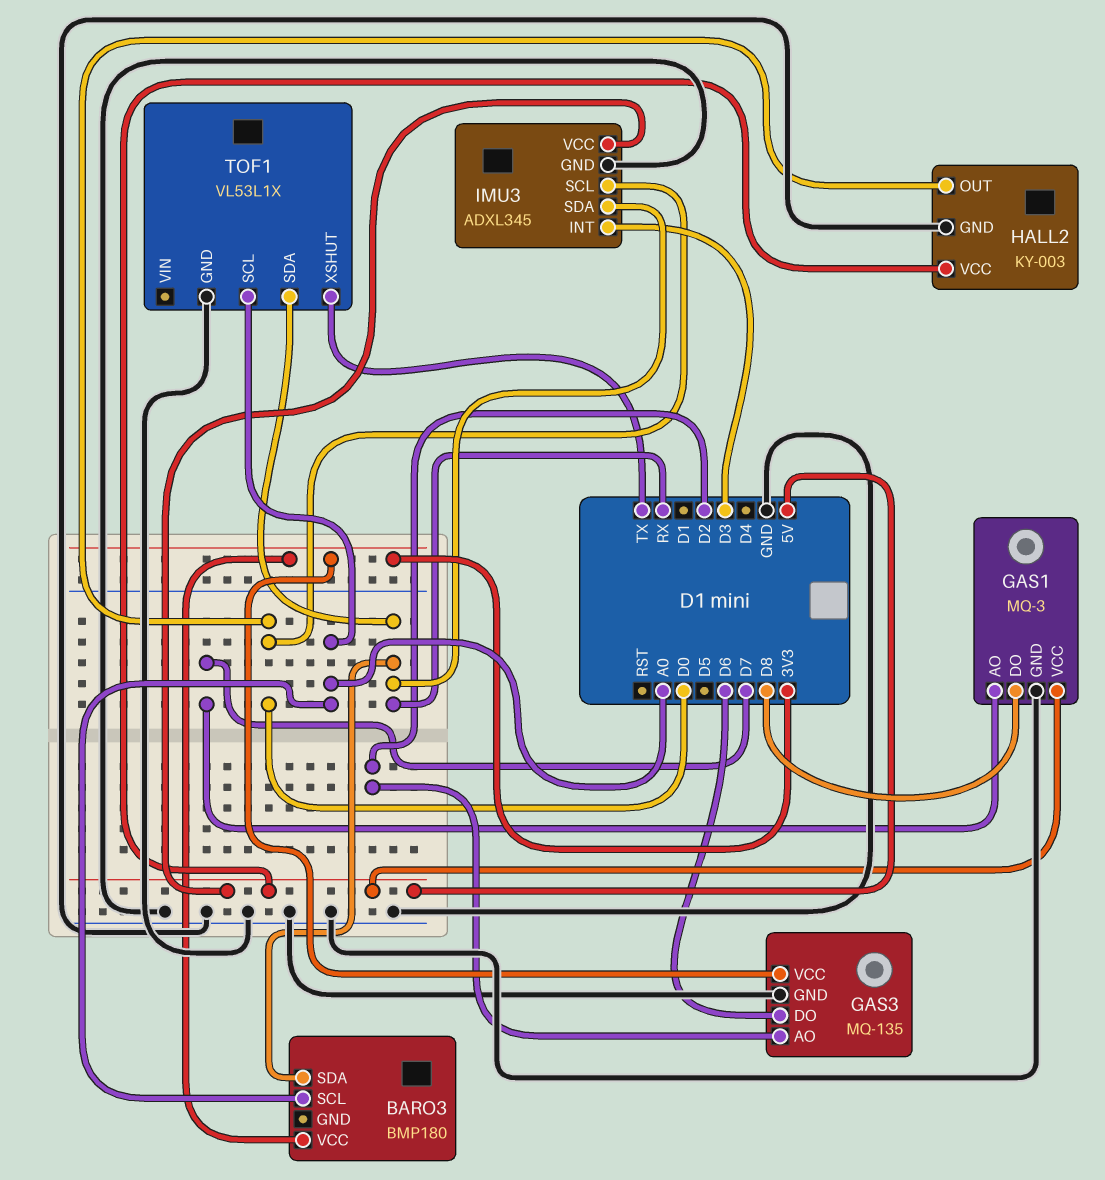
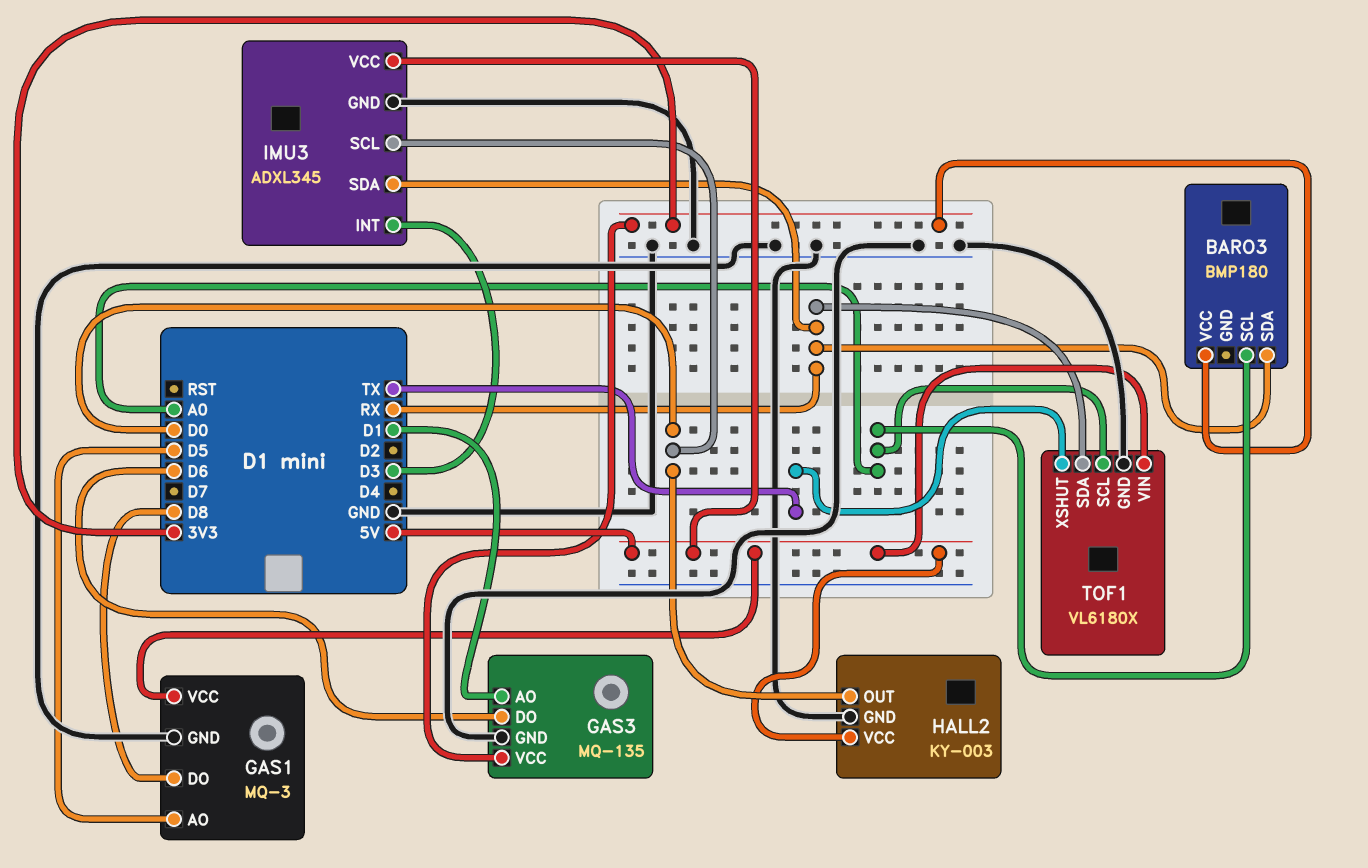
GAS1 pin AO: D7 -> D5
GAS3 pin AO: D2 -> D1
TOF1: VL53L1X -> VL6180X
TOF1 pin VIN: none -> 5V

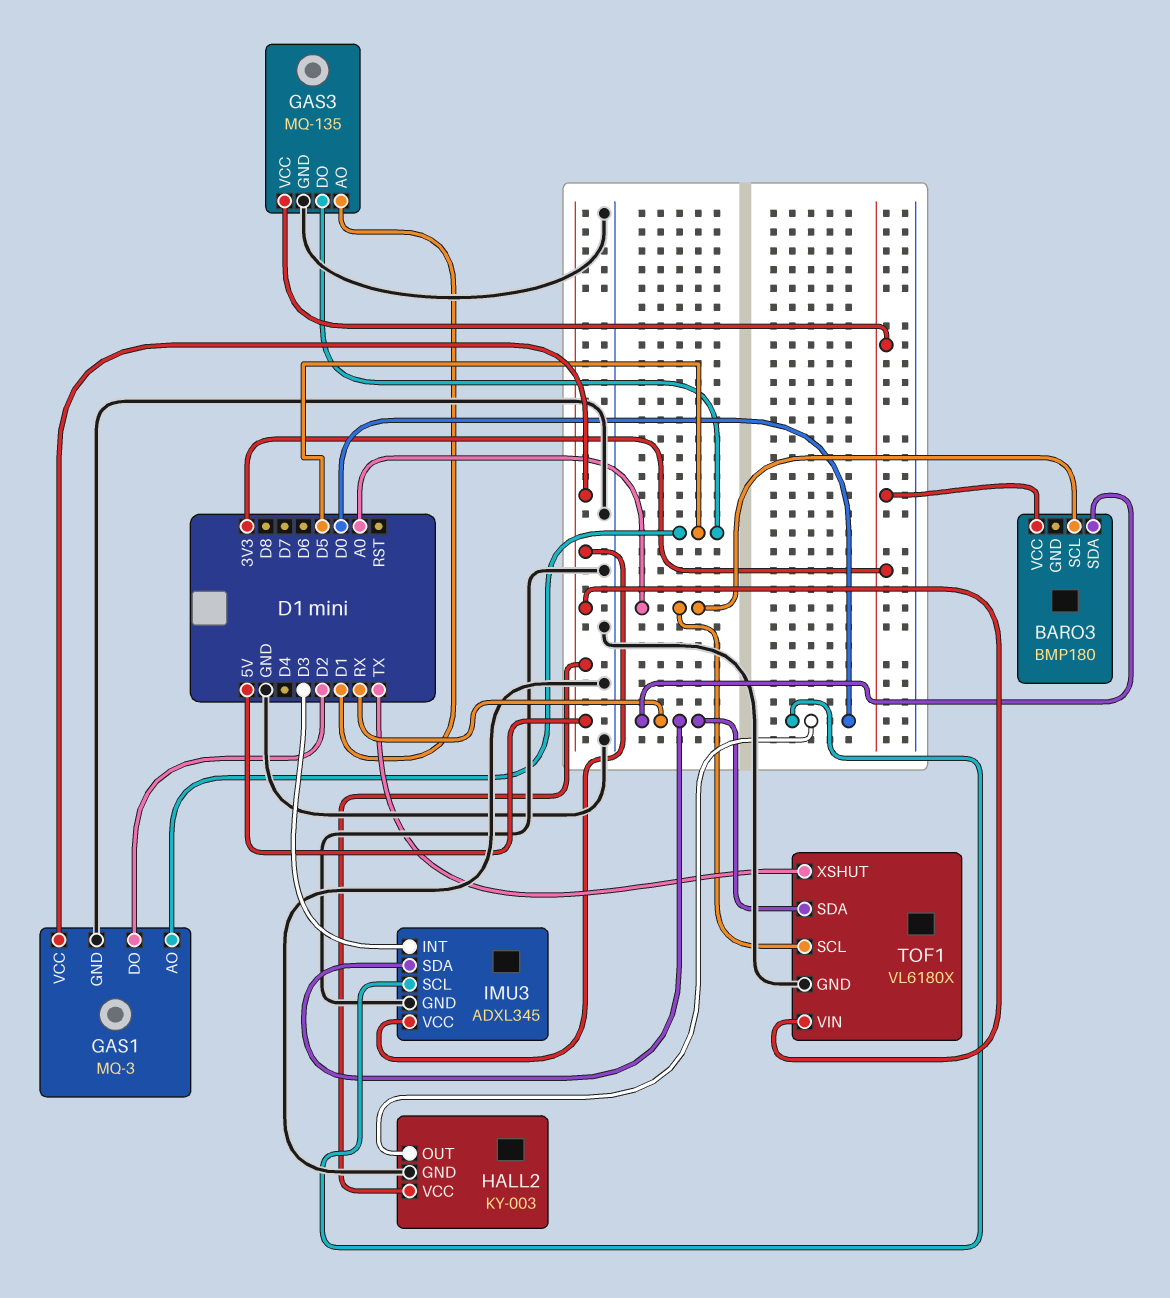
GAS1 pin DO: D8 -> D2
GAS3 pin DO: D6 -> D5

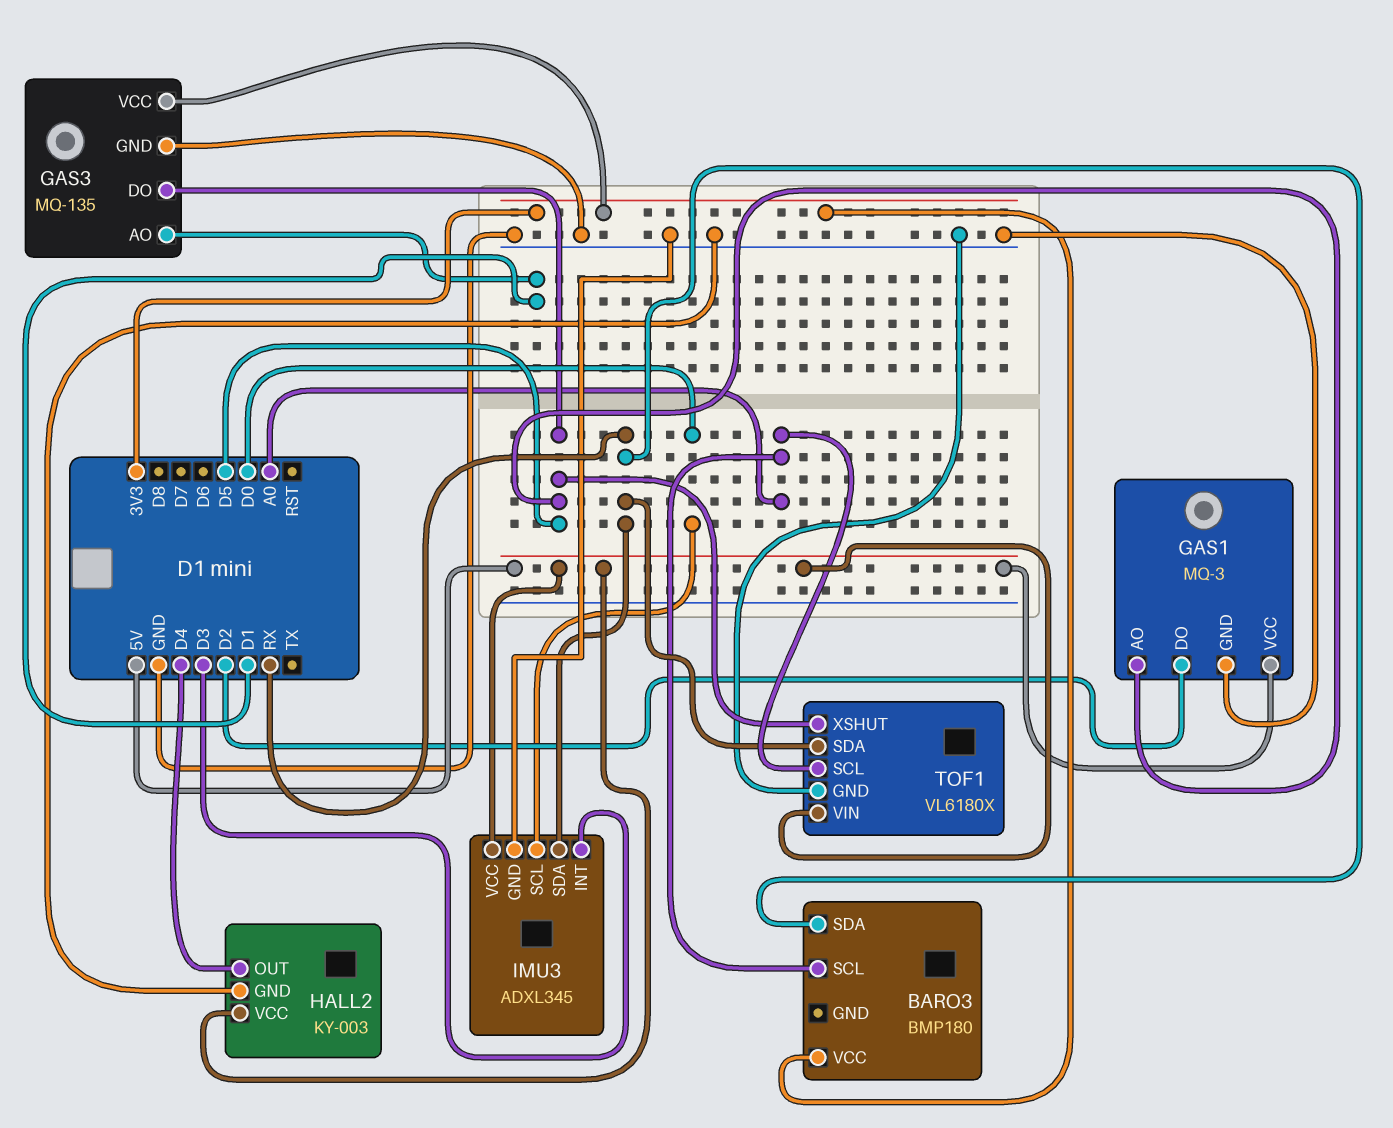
HALL2 pin OUT: D0 -> D4
TOF1 pin XSHUT: TX -> D5

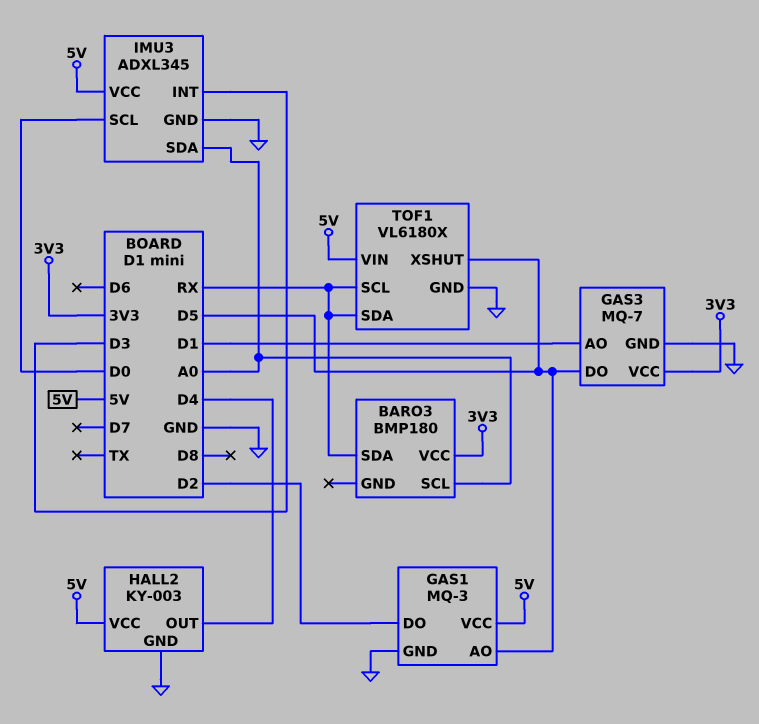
GAS3: MQ-135 -> MQ-7
IMU3 pin SDA: RX -> A0
TOF1 pin SCL: A0 -> RX

